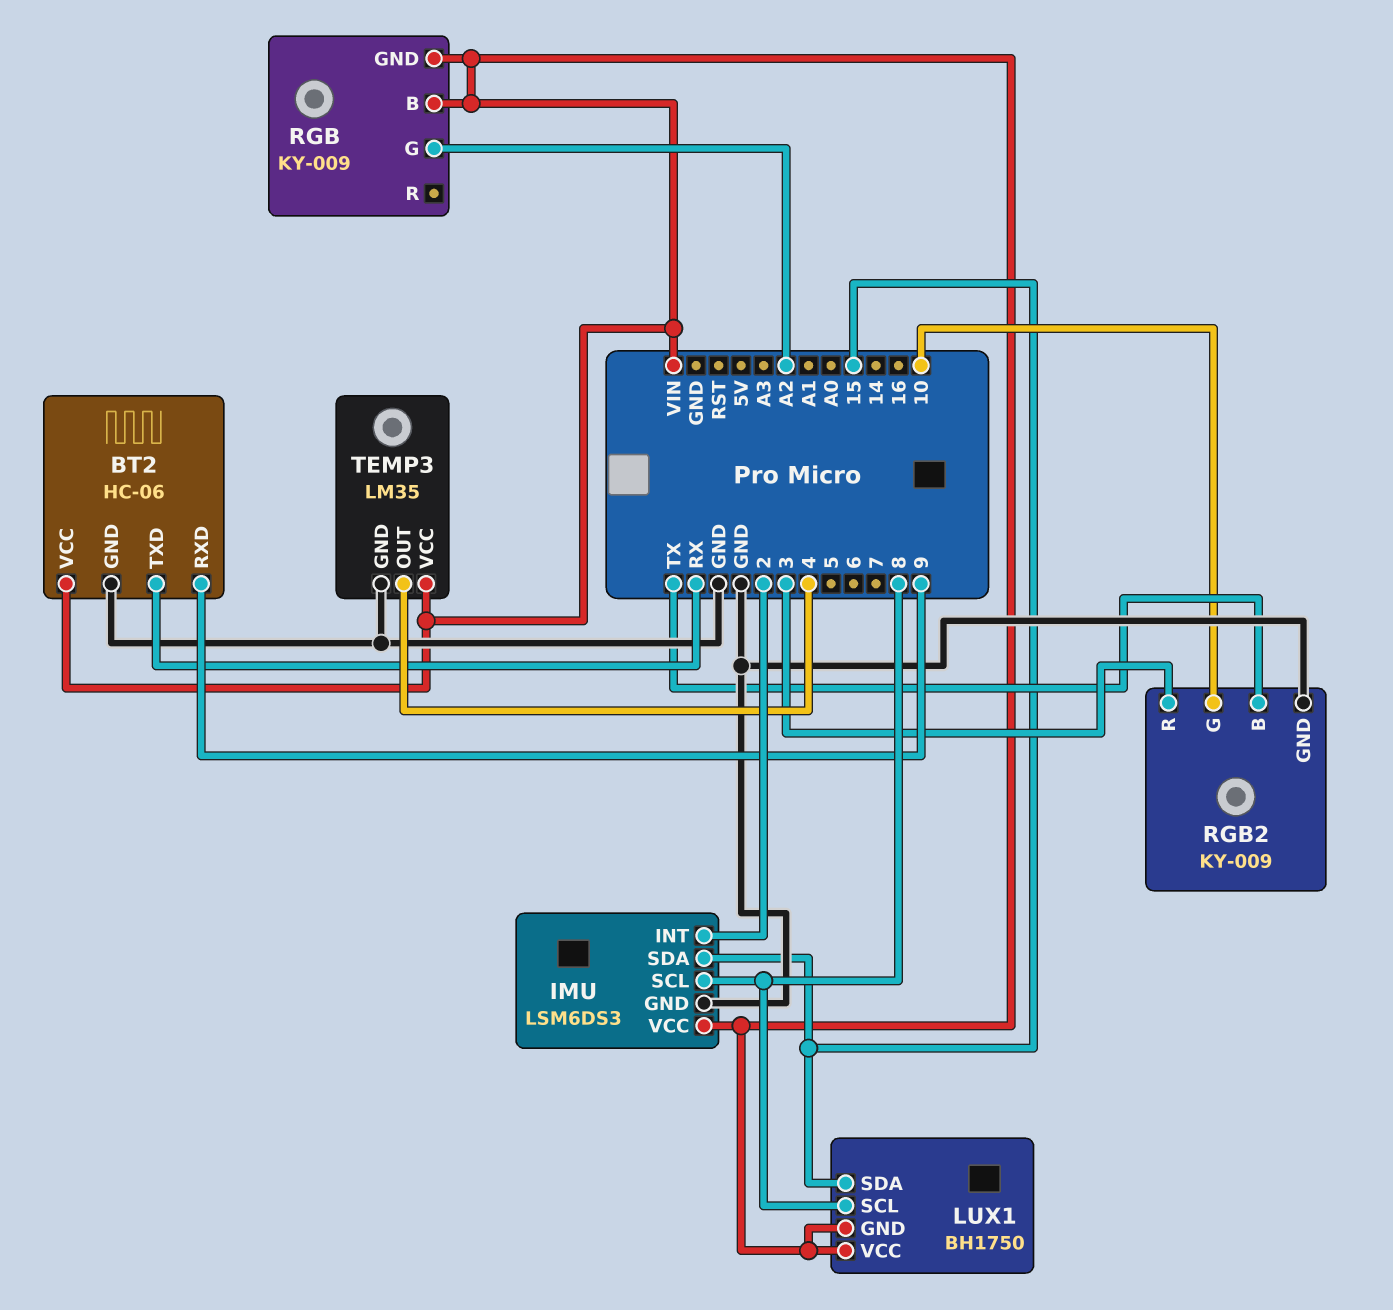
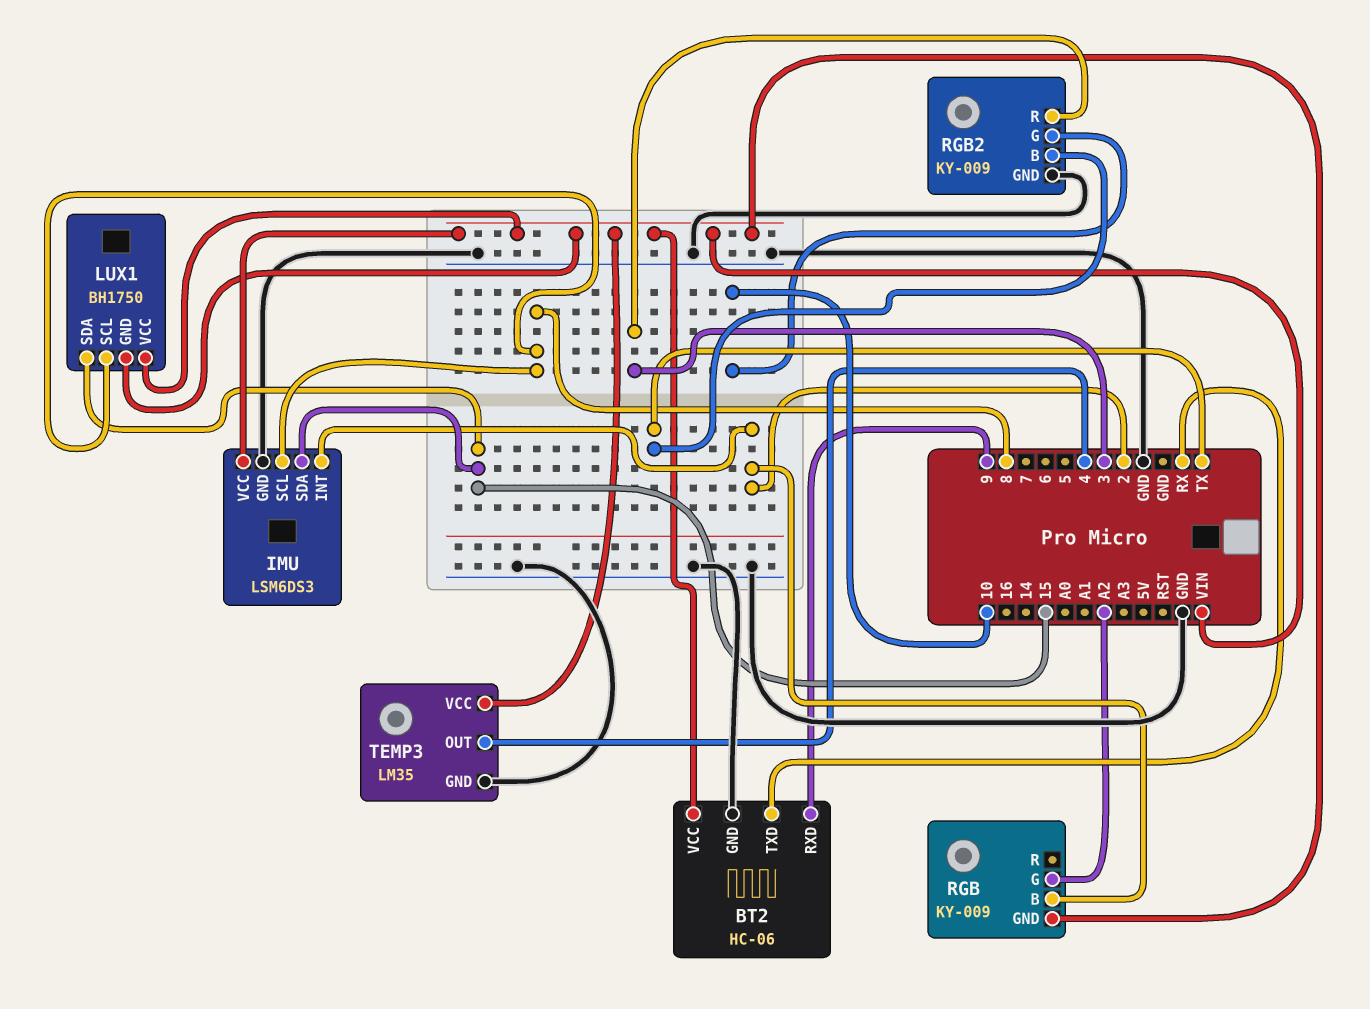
RGB pin B: VIN -> 2

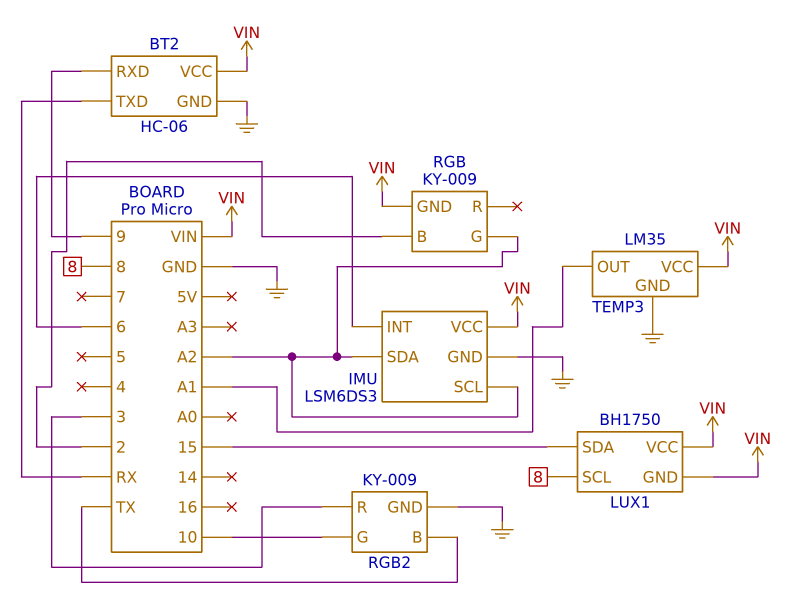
IMU pin INT: 2 -> 6
IMU pin SCL: 8 -> A2
IMU pin SDA: 15 -> A2
TEMP3 pin OUT: 4 -> A1

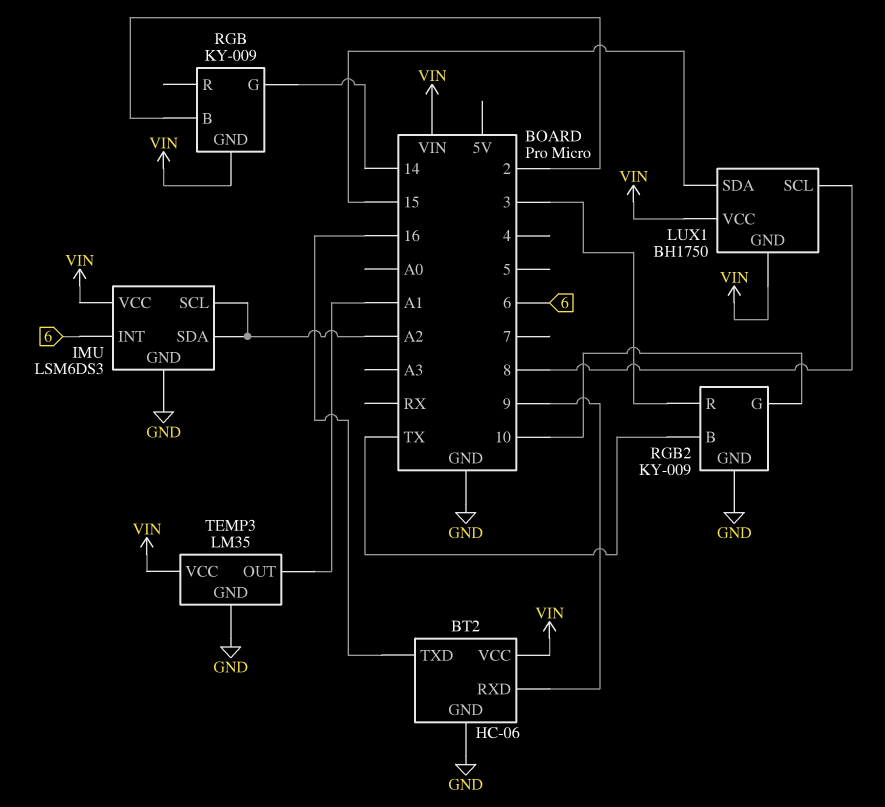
BT2 pin TXD: RX -> 16
RGB pin G: A2 -> 14

